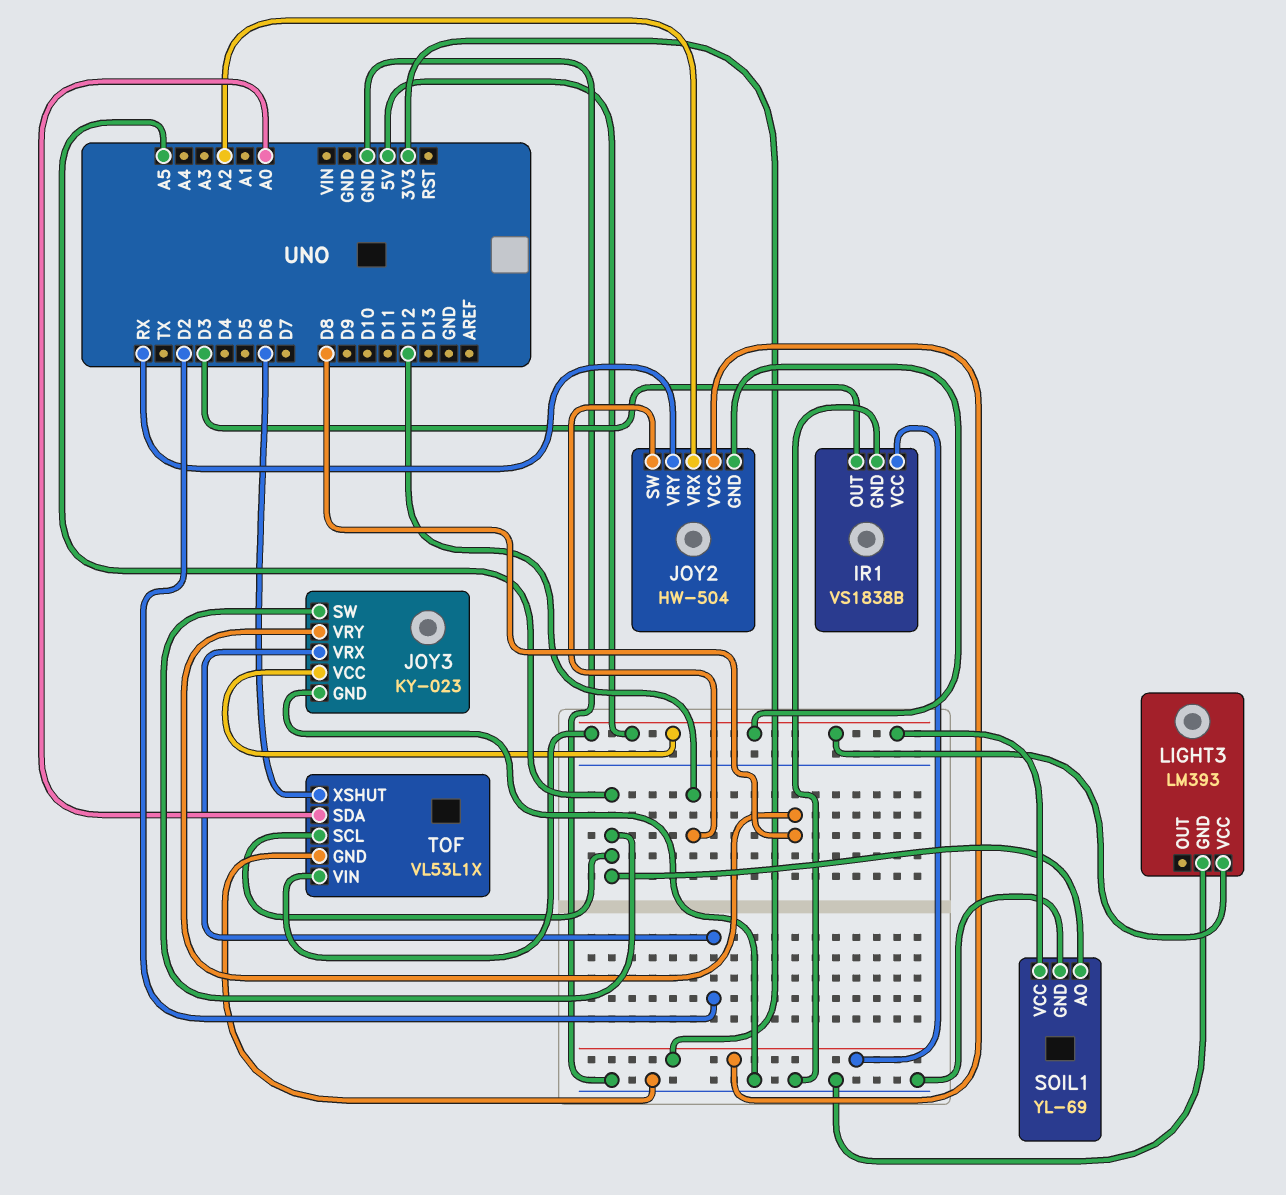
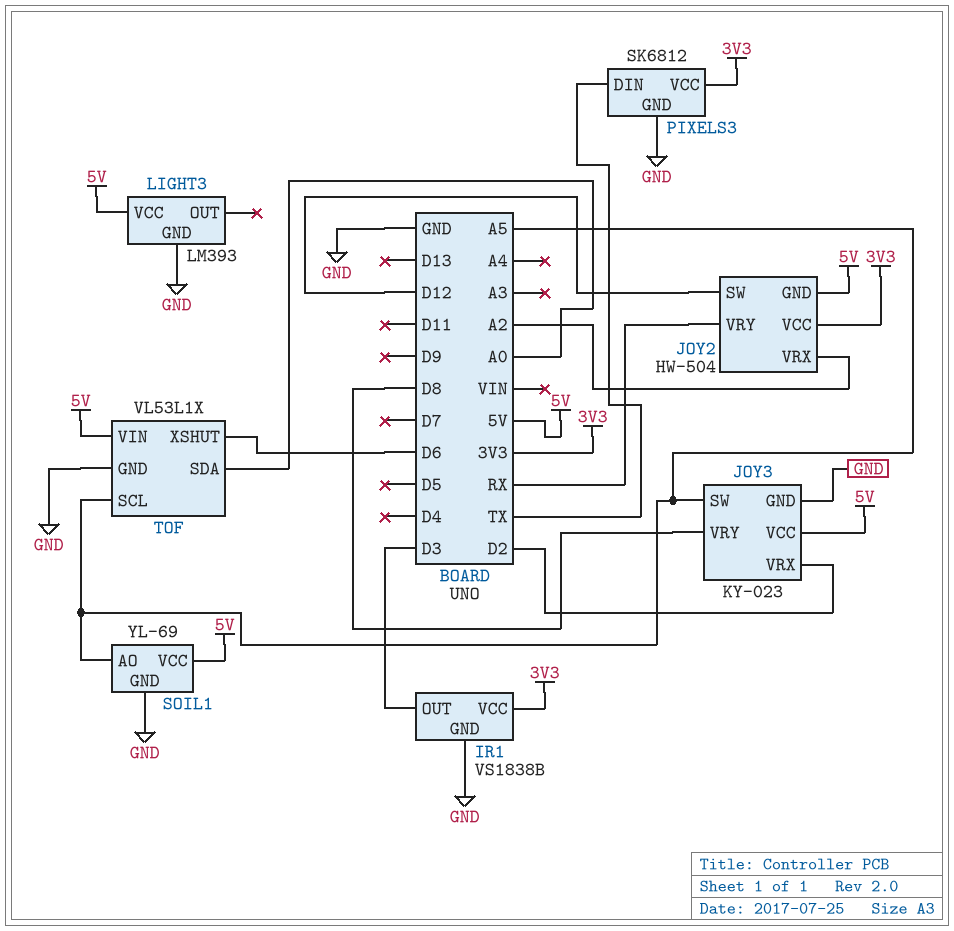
PIXELS3: none -> SK6812
PIXELS3 pin DIN: none -> TX
PIXELS3 pin GND: none -> GND
PIXELS3 pin VCC: none -> 3V3

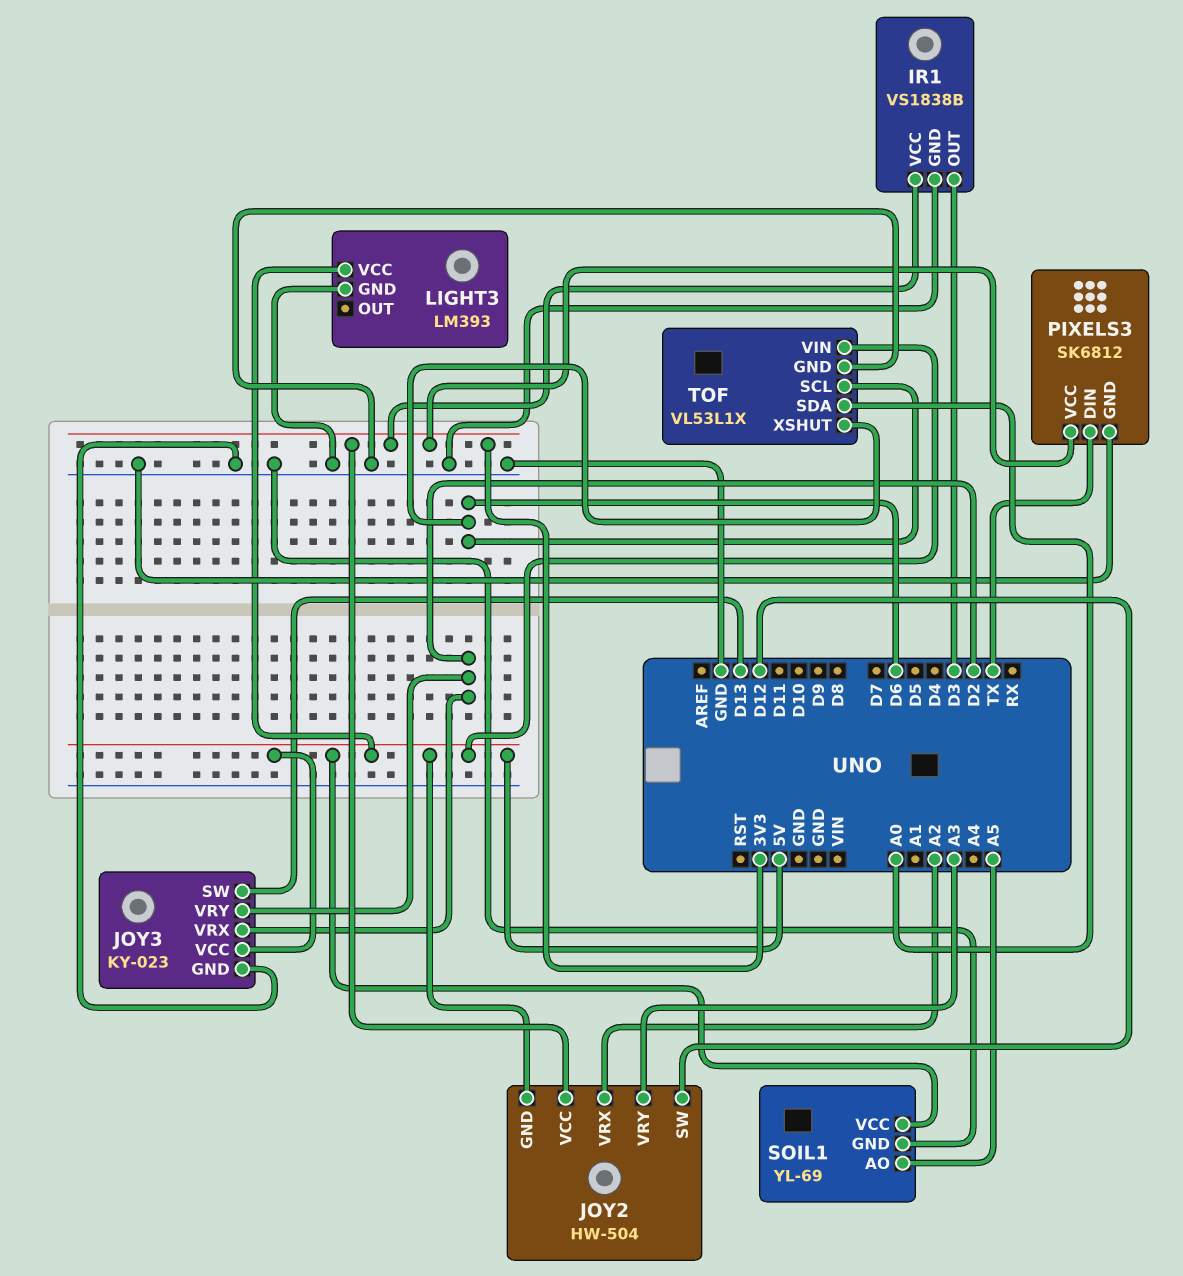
JOY2 pin VRY: RX -> A3
JOY3 pin SW: A5 -> D13
JOY3 pin VRY: D8 -> D2
TOF pin SCL: A5 -> D6

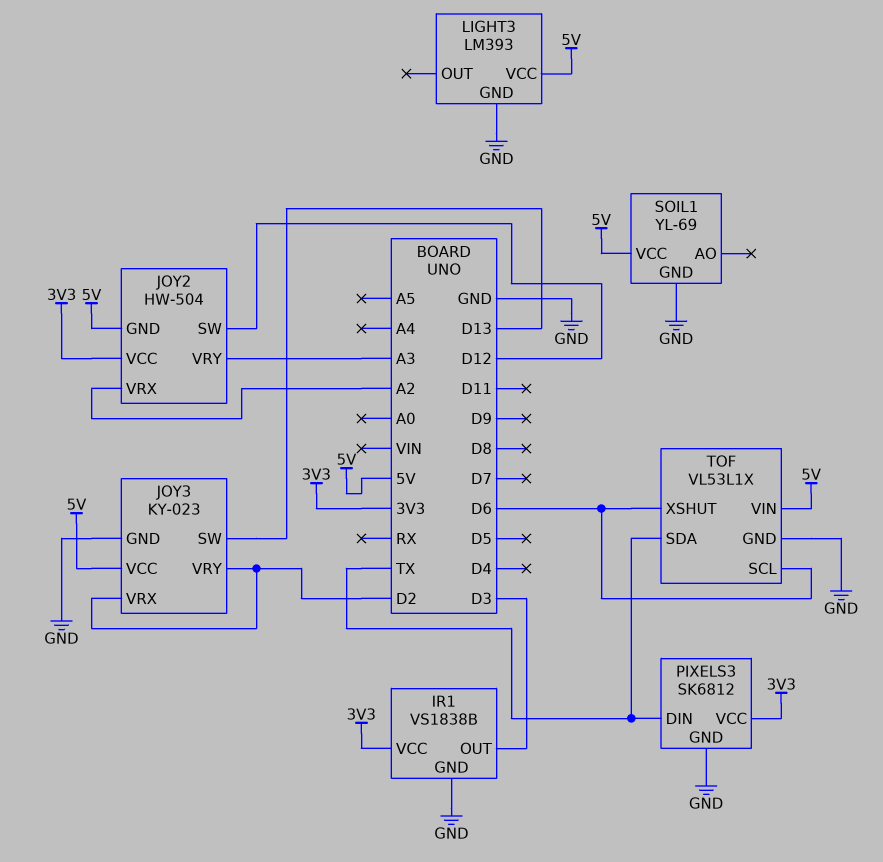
SOIL1 pin AO: A5 -> none
TOF pin SDA: A0 -> TX

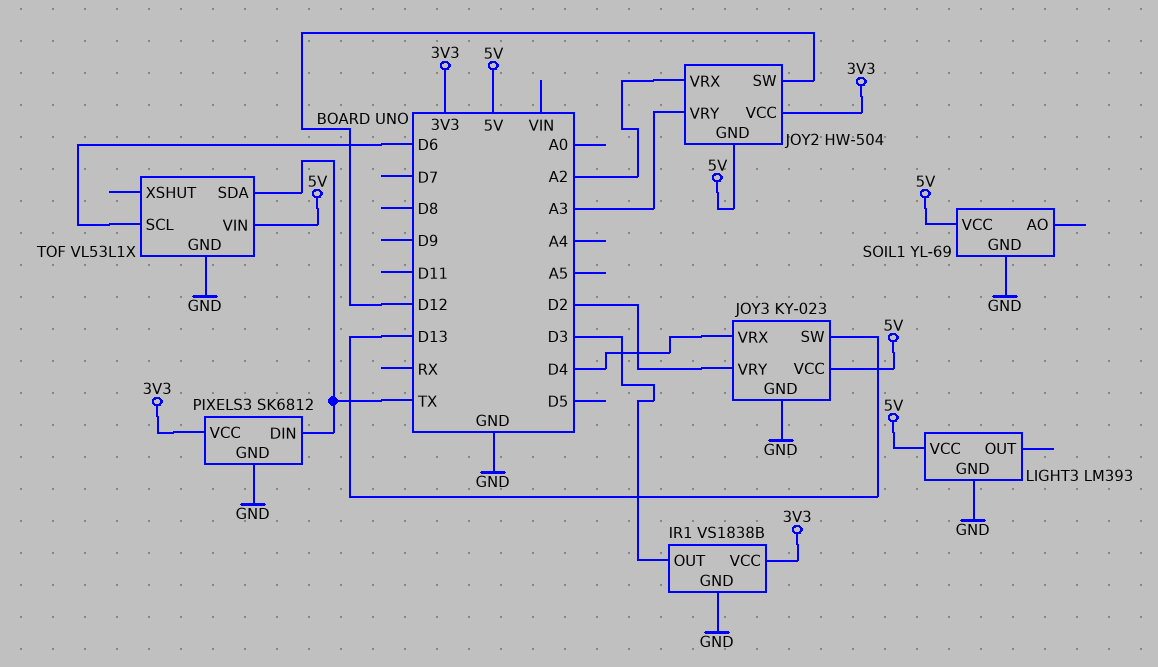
JOY3 pin VRX: D2 -> D4
TOF pin XSHUT: D6 -> none

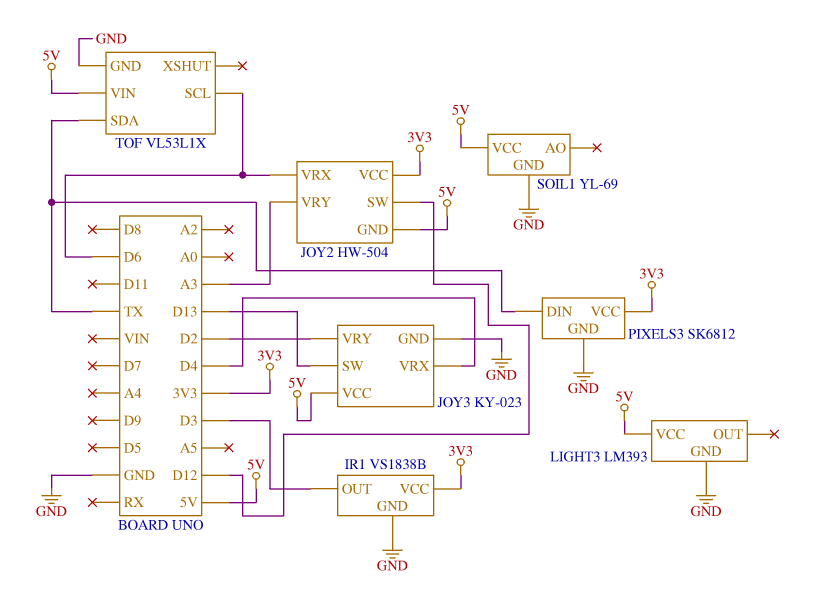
JOY2 pin VRX: A2 -> D6

